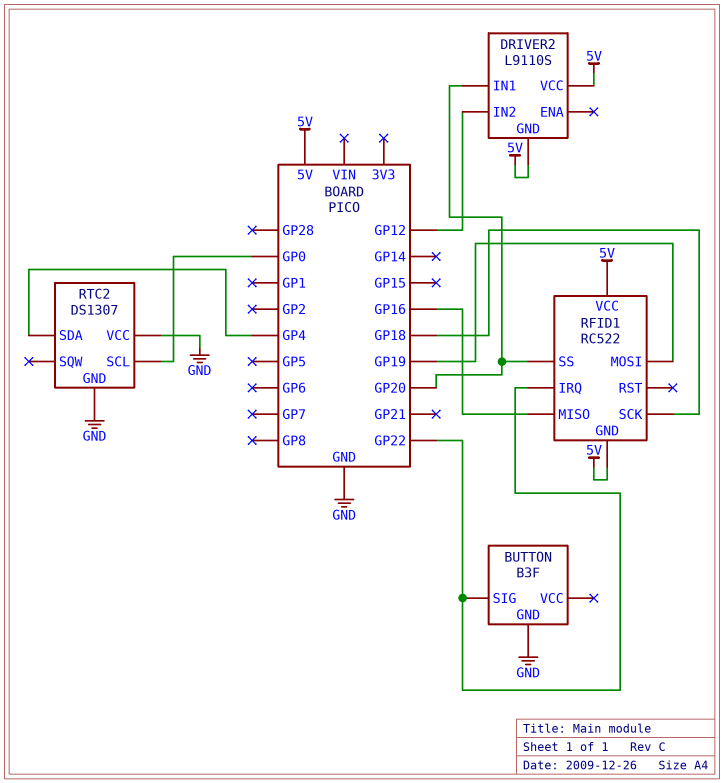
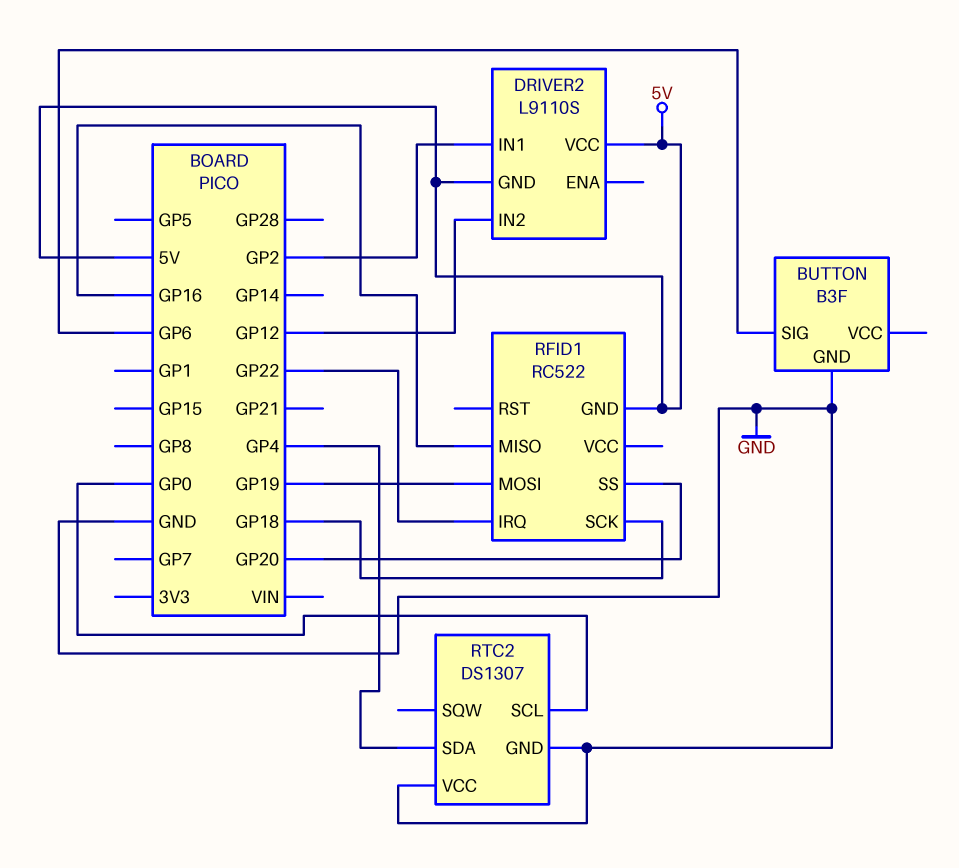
BUTTON pin SIG: GP22 -> GP6
DRIVER2 pin IN1: GP20 -> GP2
RFID1 pin VCC: 5V -> none

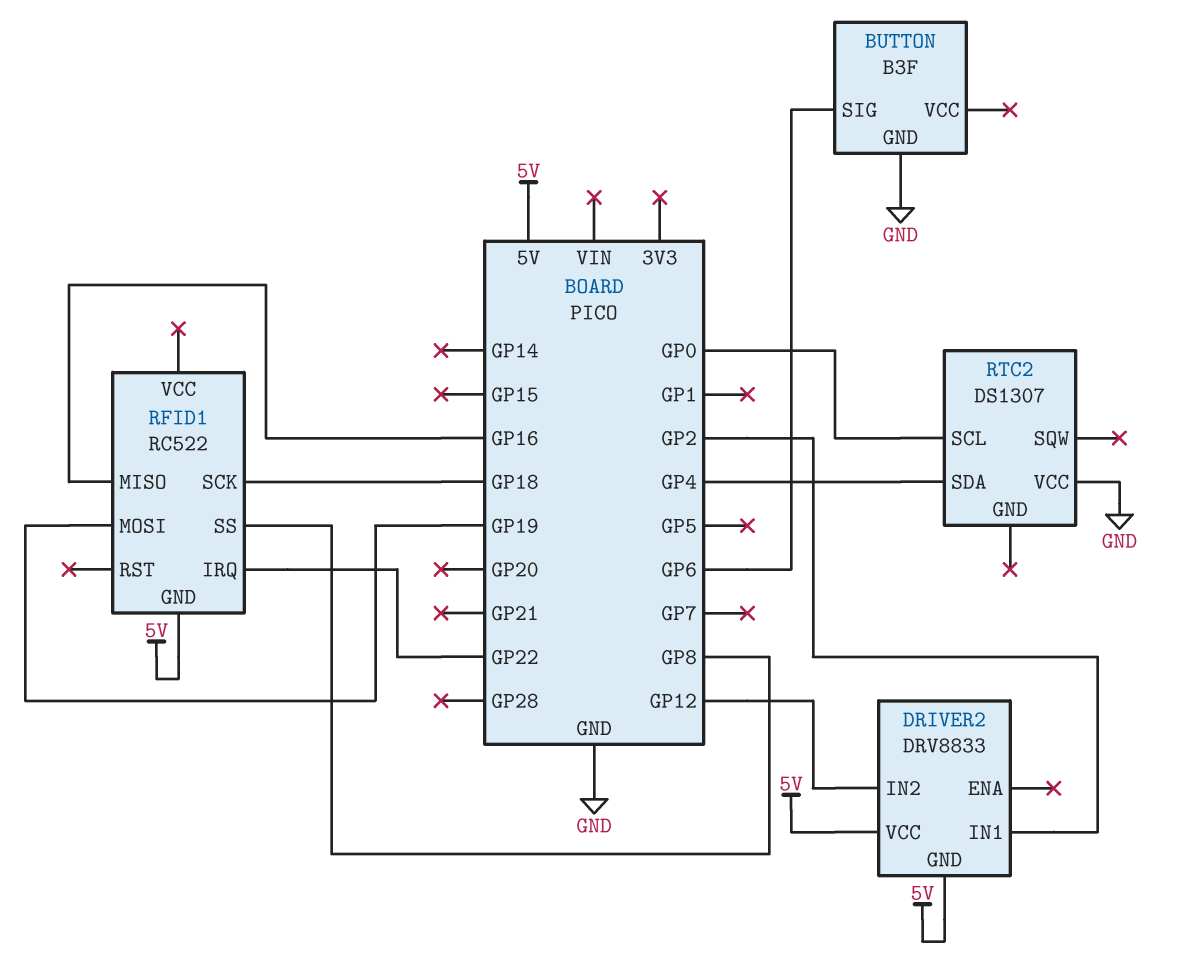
DRIVER2: L9110S -> DRV8833
RFID1 pin SS: GP20 -> GP8
RTC2 pin GND: GND -> none

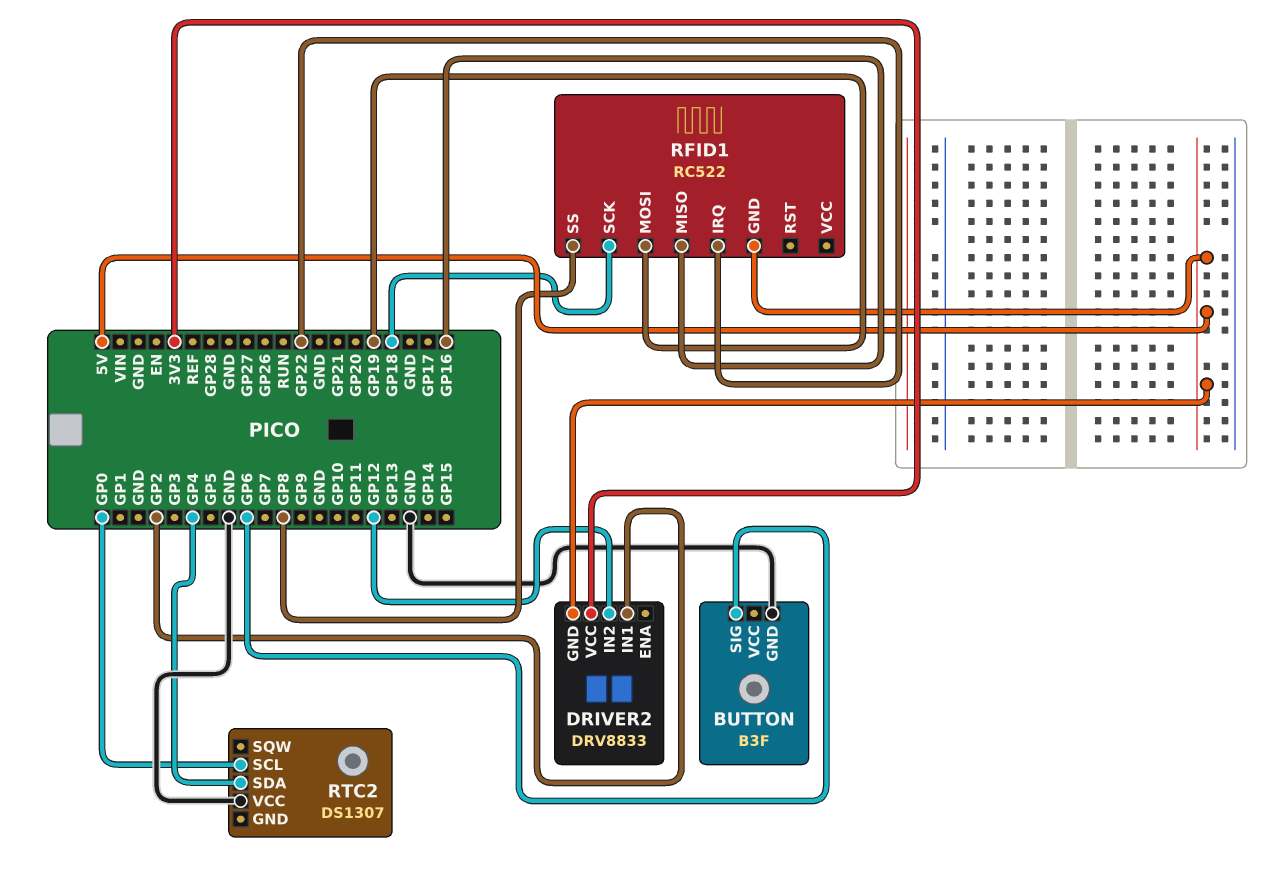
DRIVER2 pin VCC: 5V -> 3V3

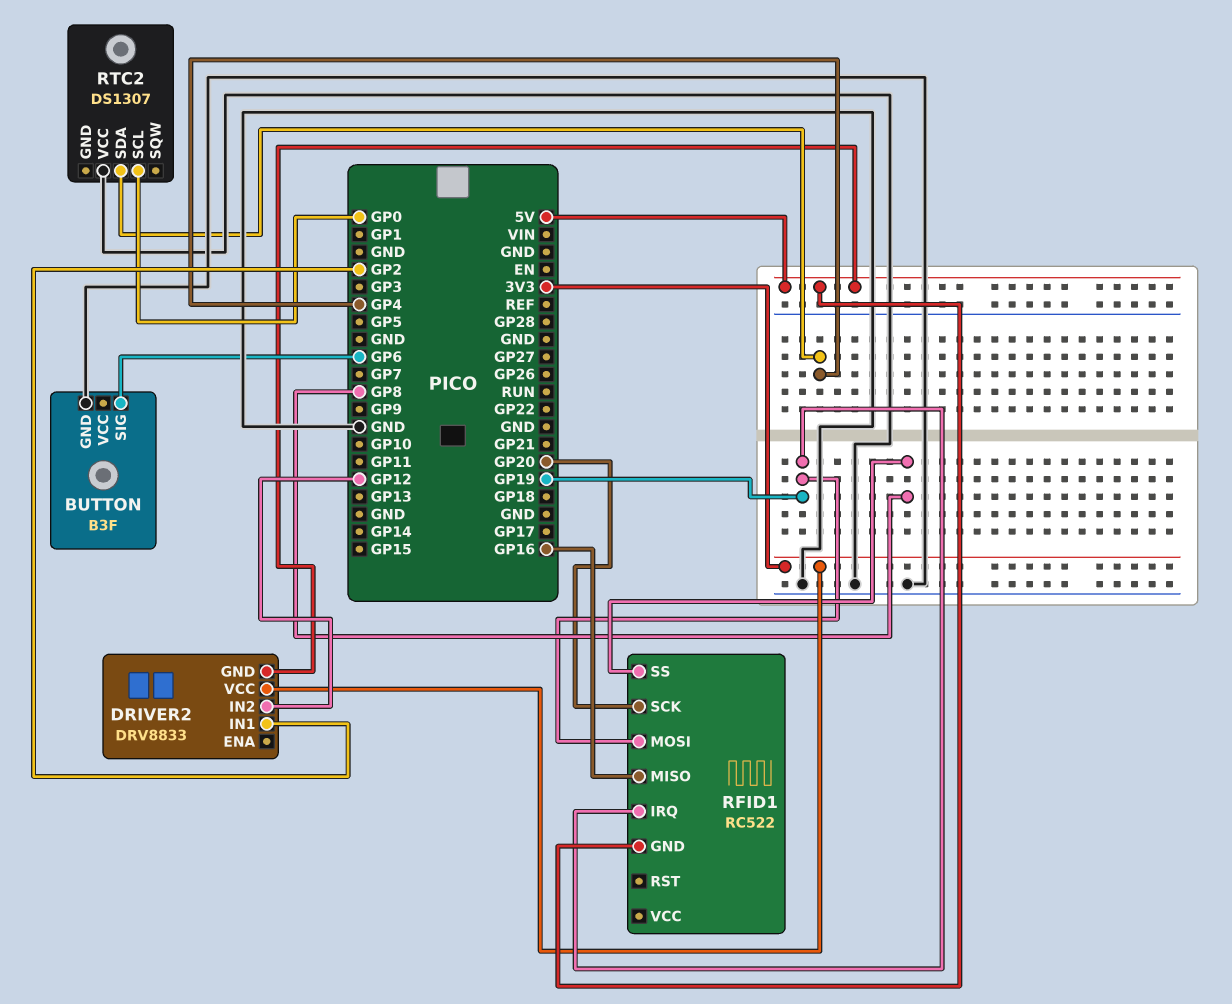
RFID1 pin IRQ: GP22 -> GP19
RFID1 pin SCK: GP18 -> GP20

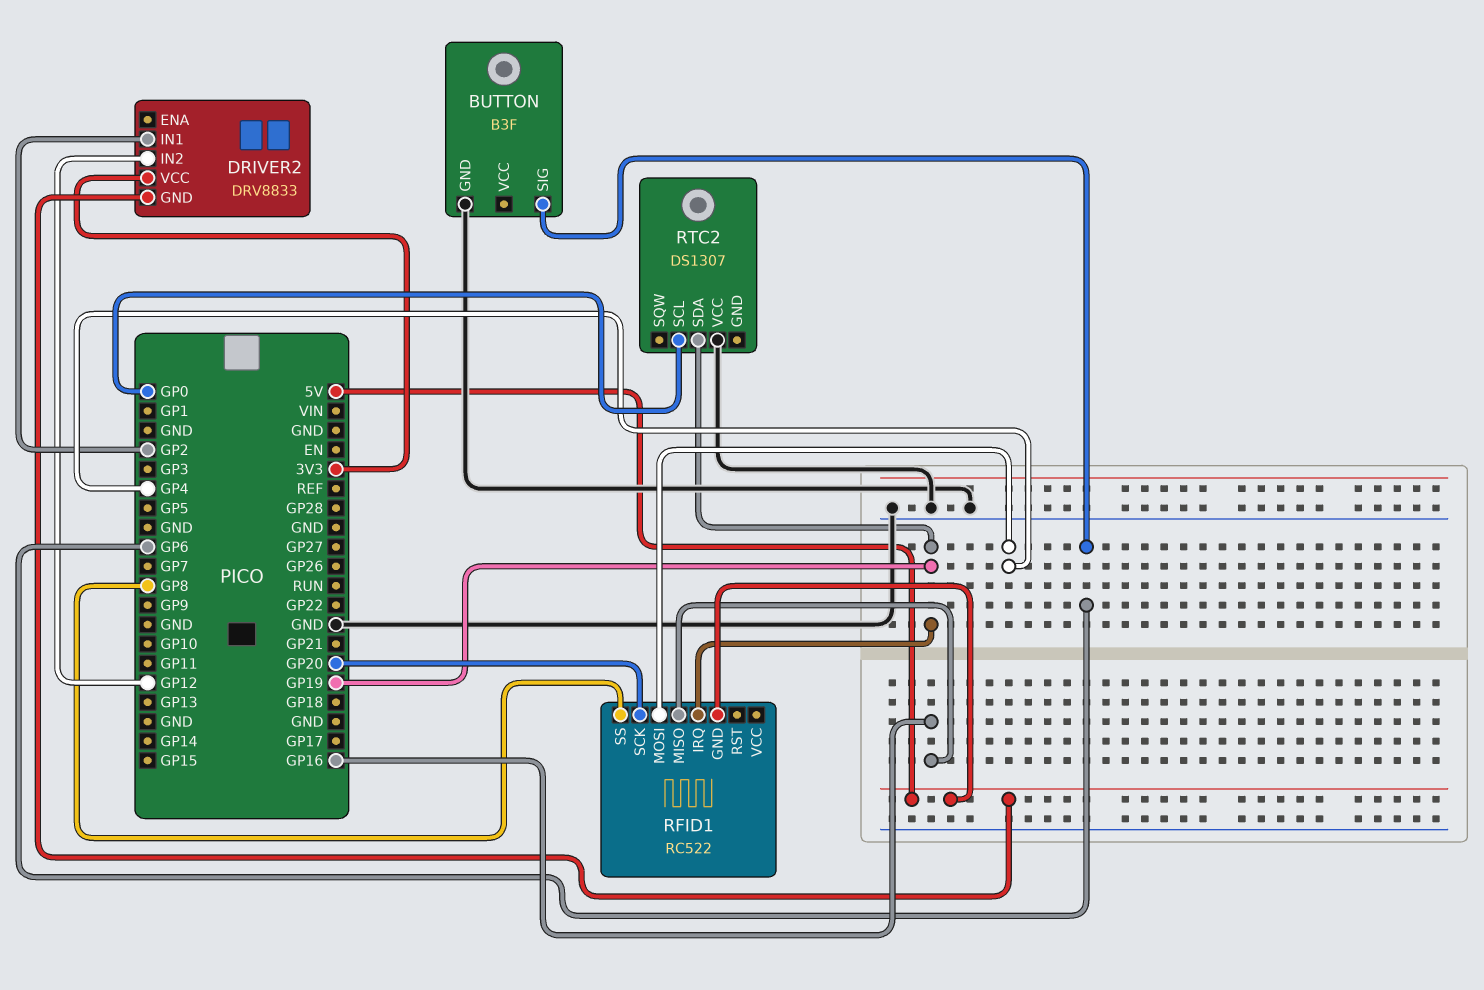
RFID1 pin MOSI: GP19 -> GP4
RTC2 pin SDA: GP4 -> GP19

